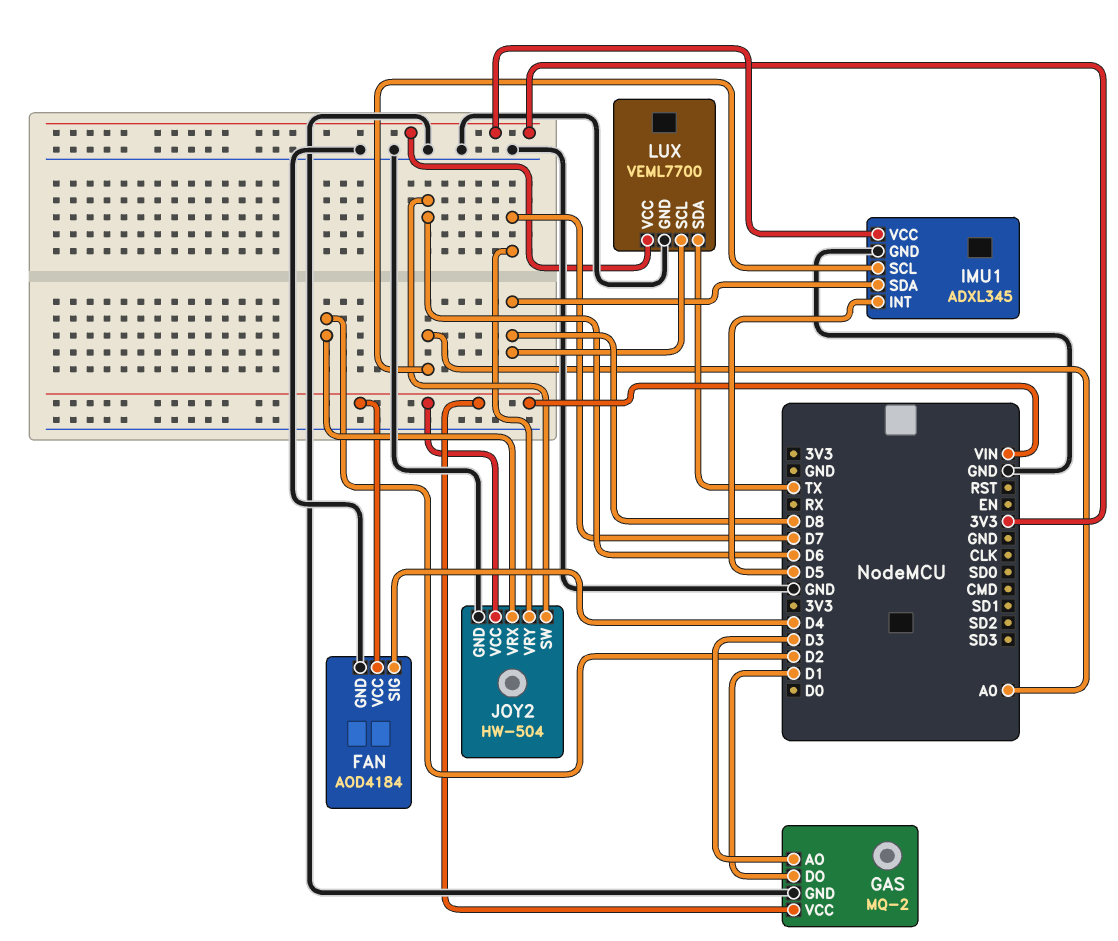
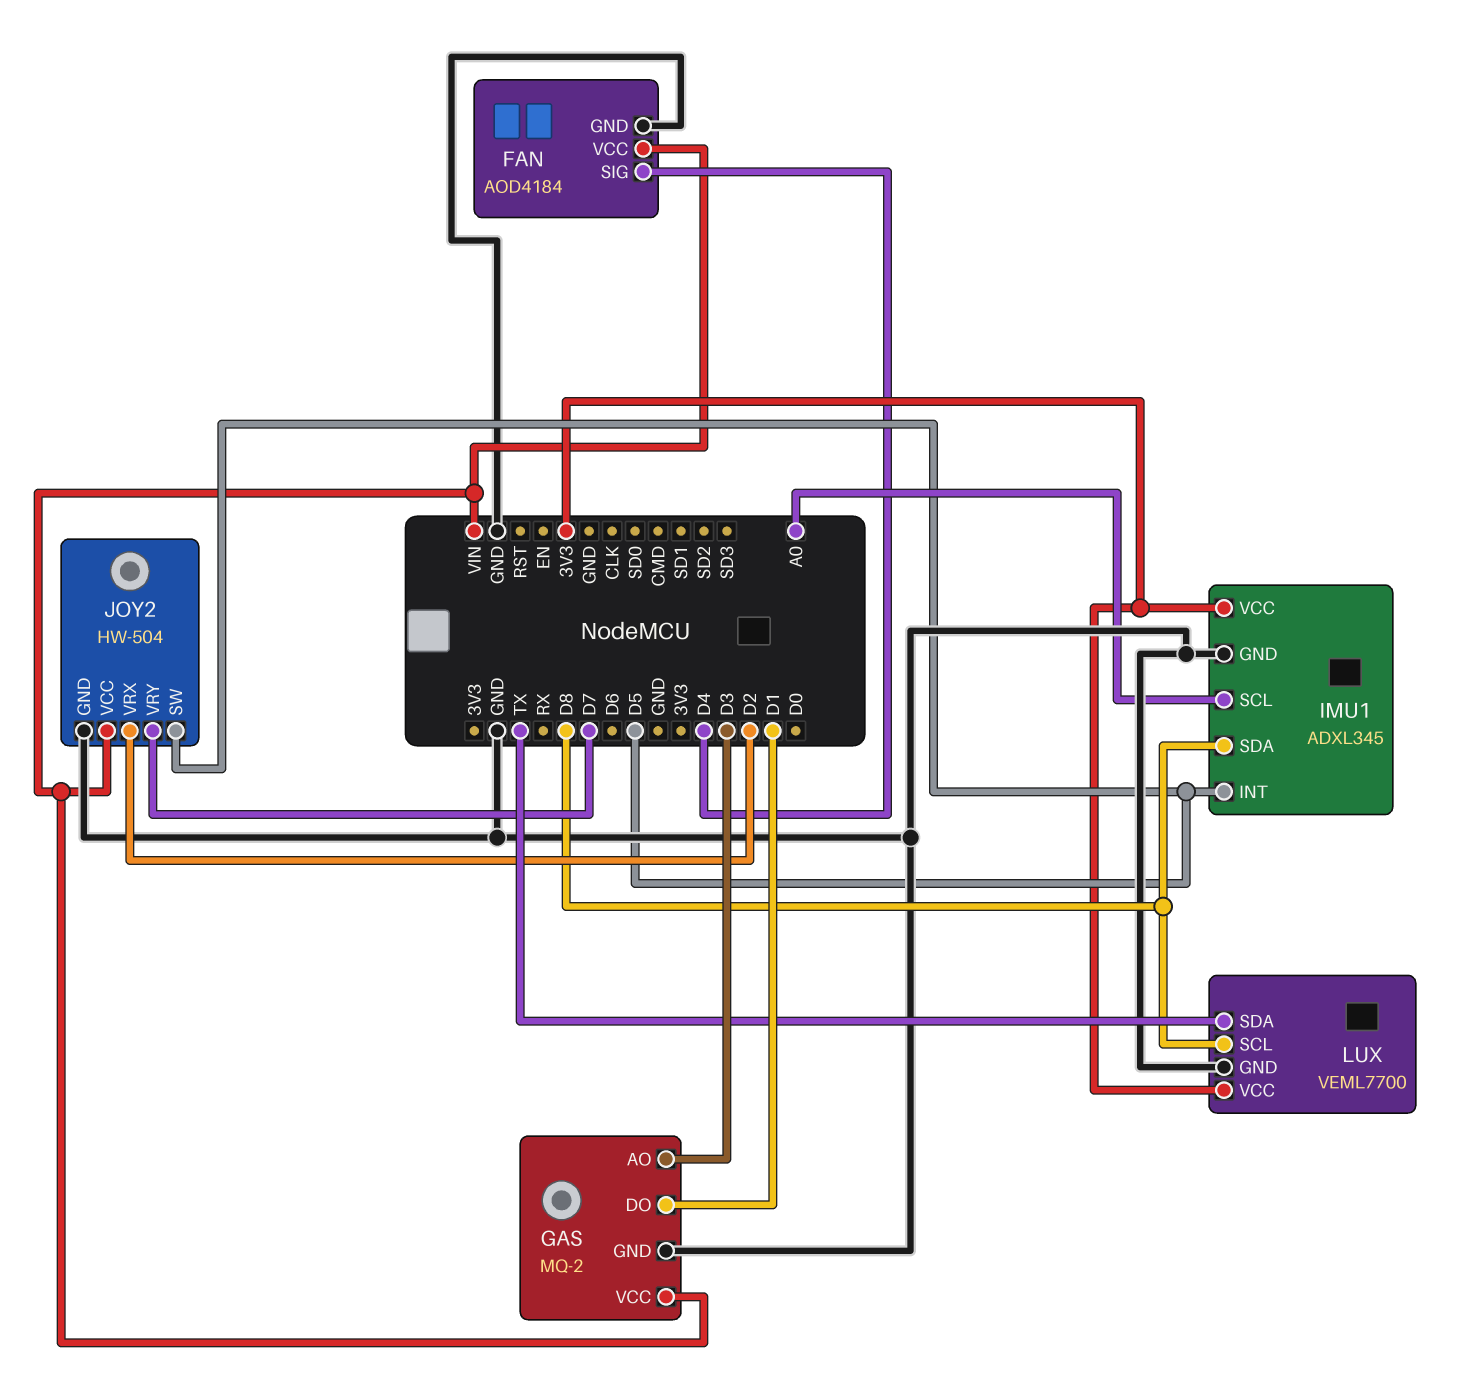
JOY2 pin SW: D6 -> D5

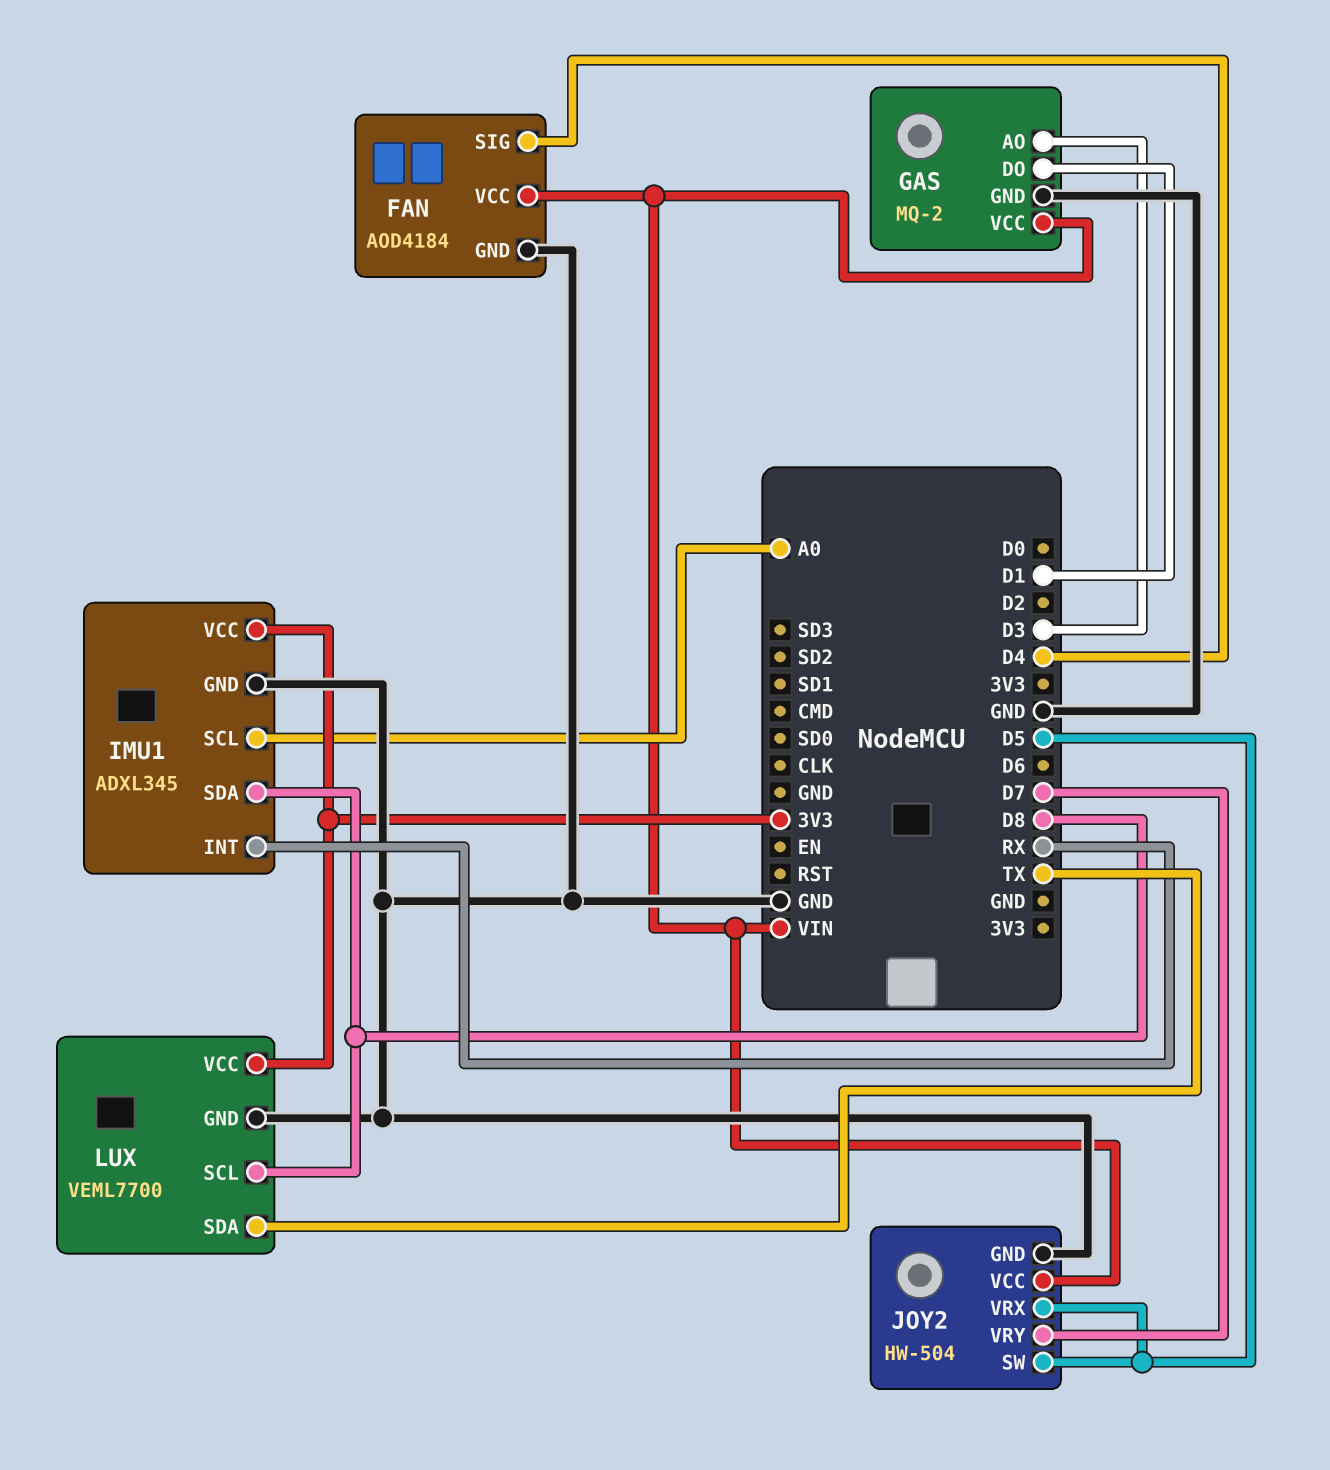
IMU1 pin INT: D5 -> RX
JOY2 pin VRX: D2 -> D5

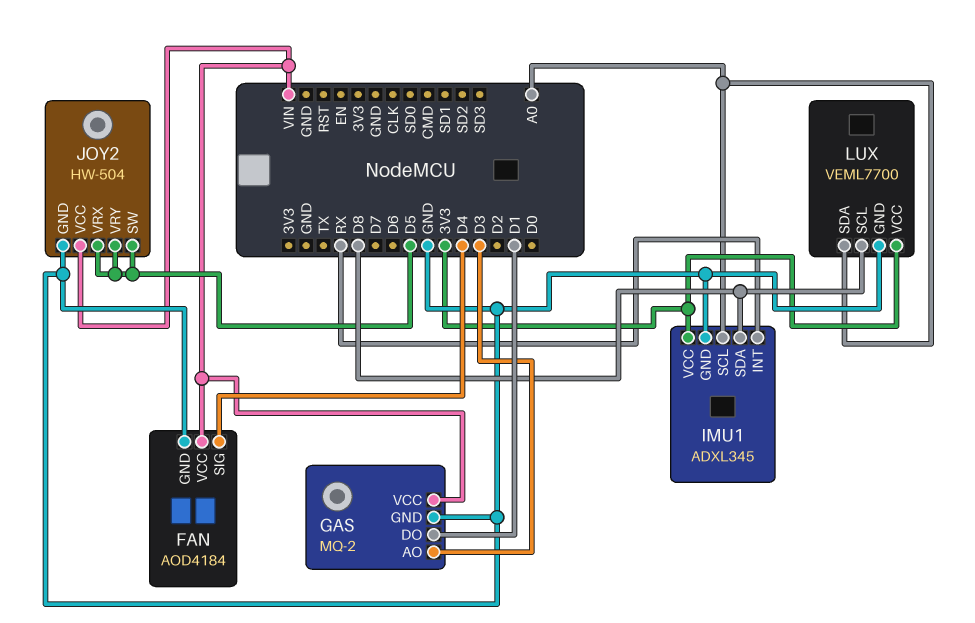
JOY2 pin VRY: D7 -> D5
LUX pin SDA: TX -> A0

